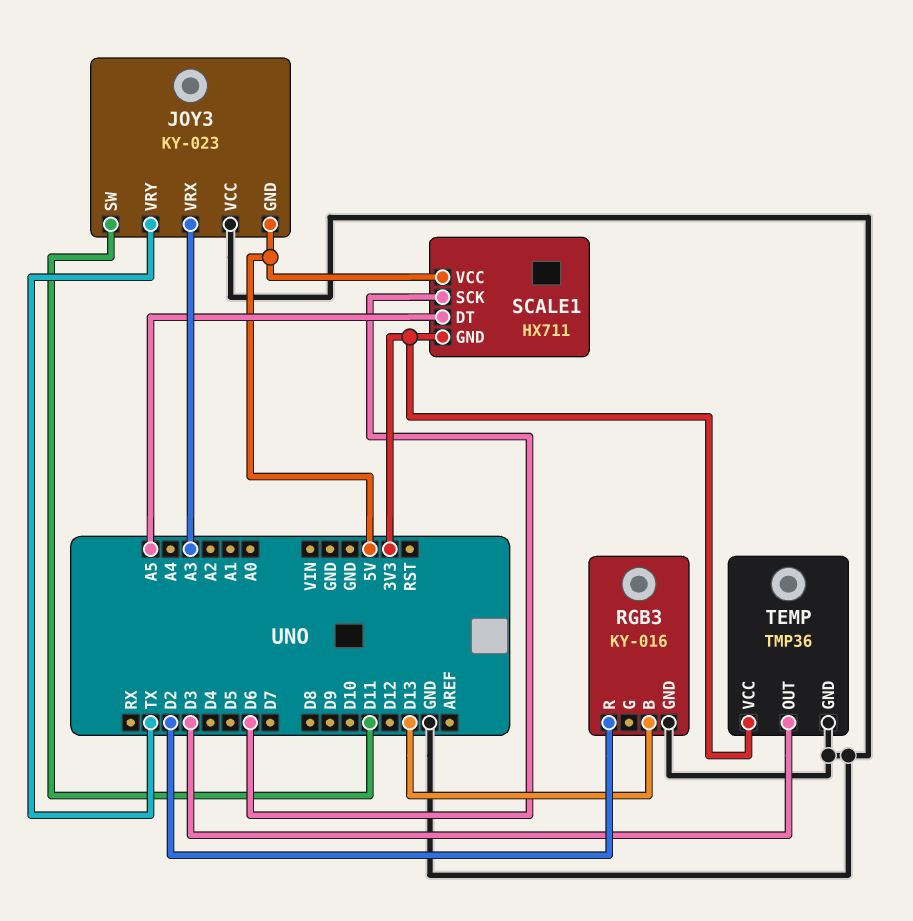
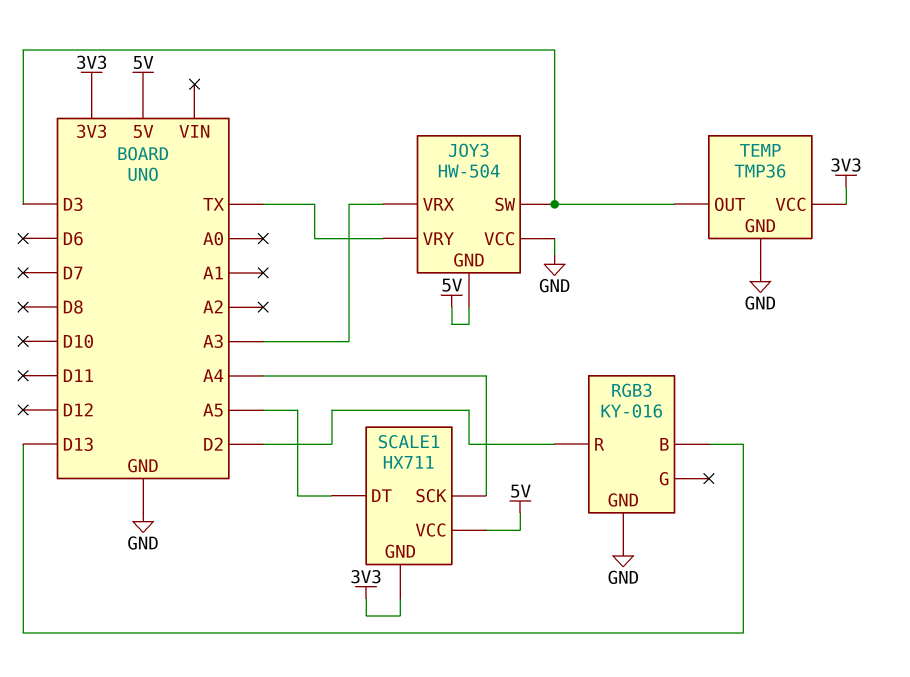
JOY3: KY-023 -> HW-504
JOY3 pin SW: D11 -> D3
SCALE1 pin SCK: D6 -> A4

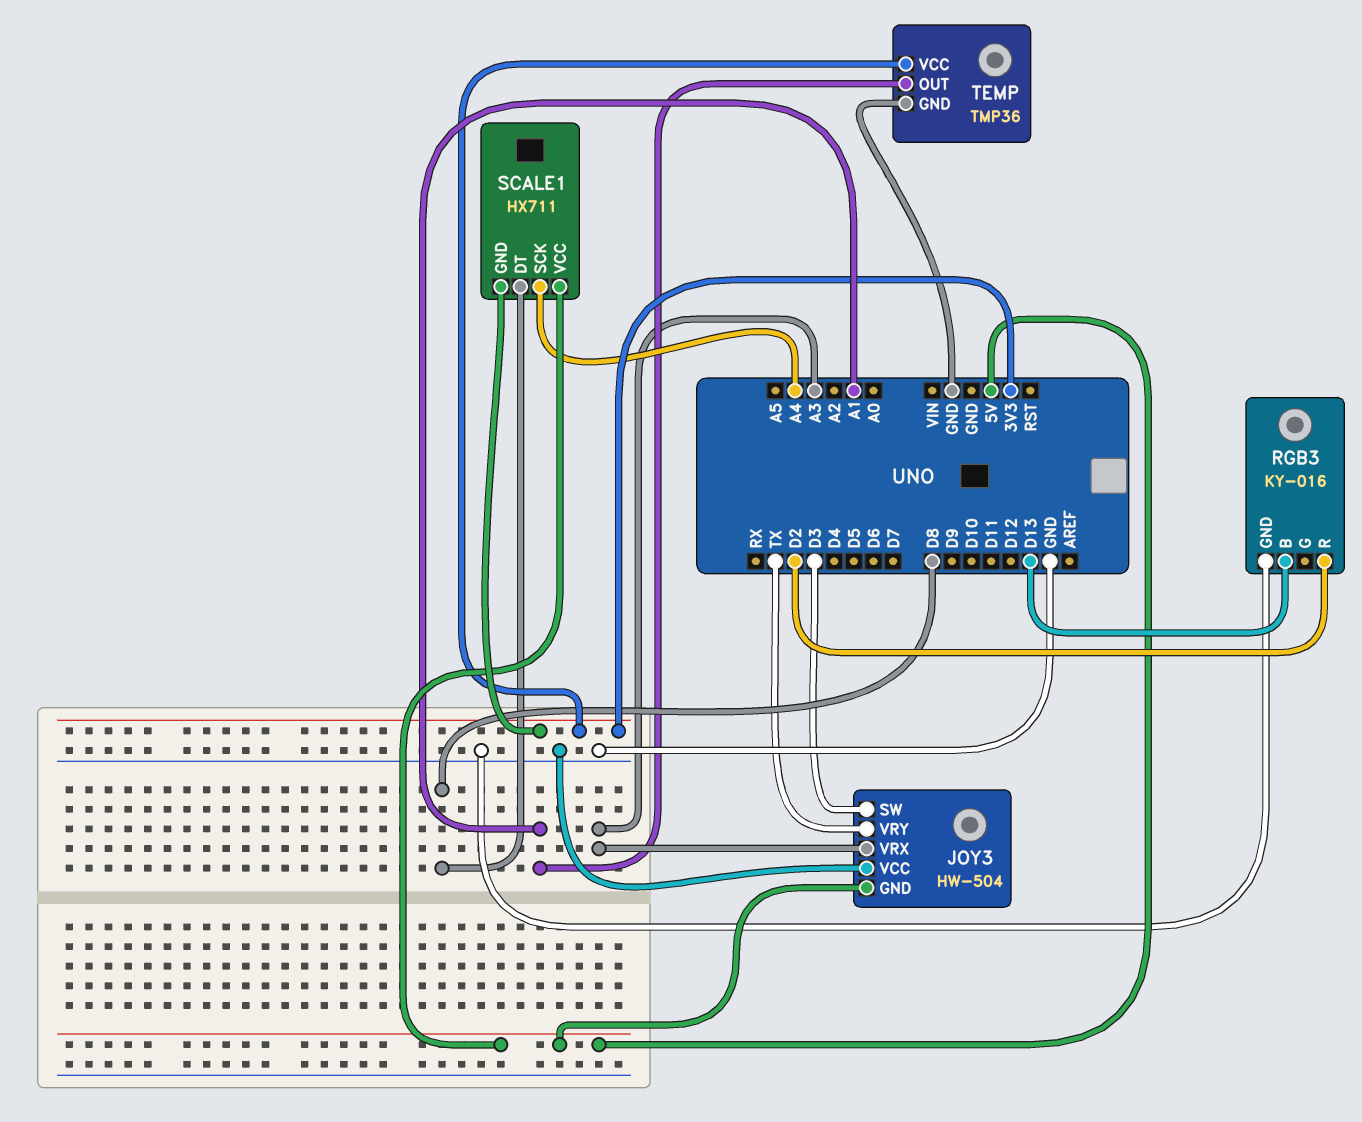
SCALE1 pin DT: A5 -> D8
TEMP pin OUT: D3 -> A1

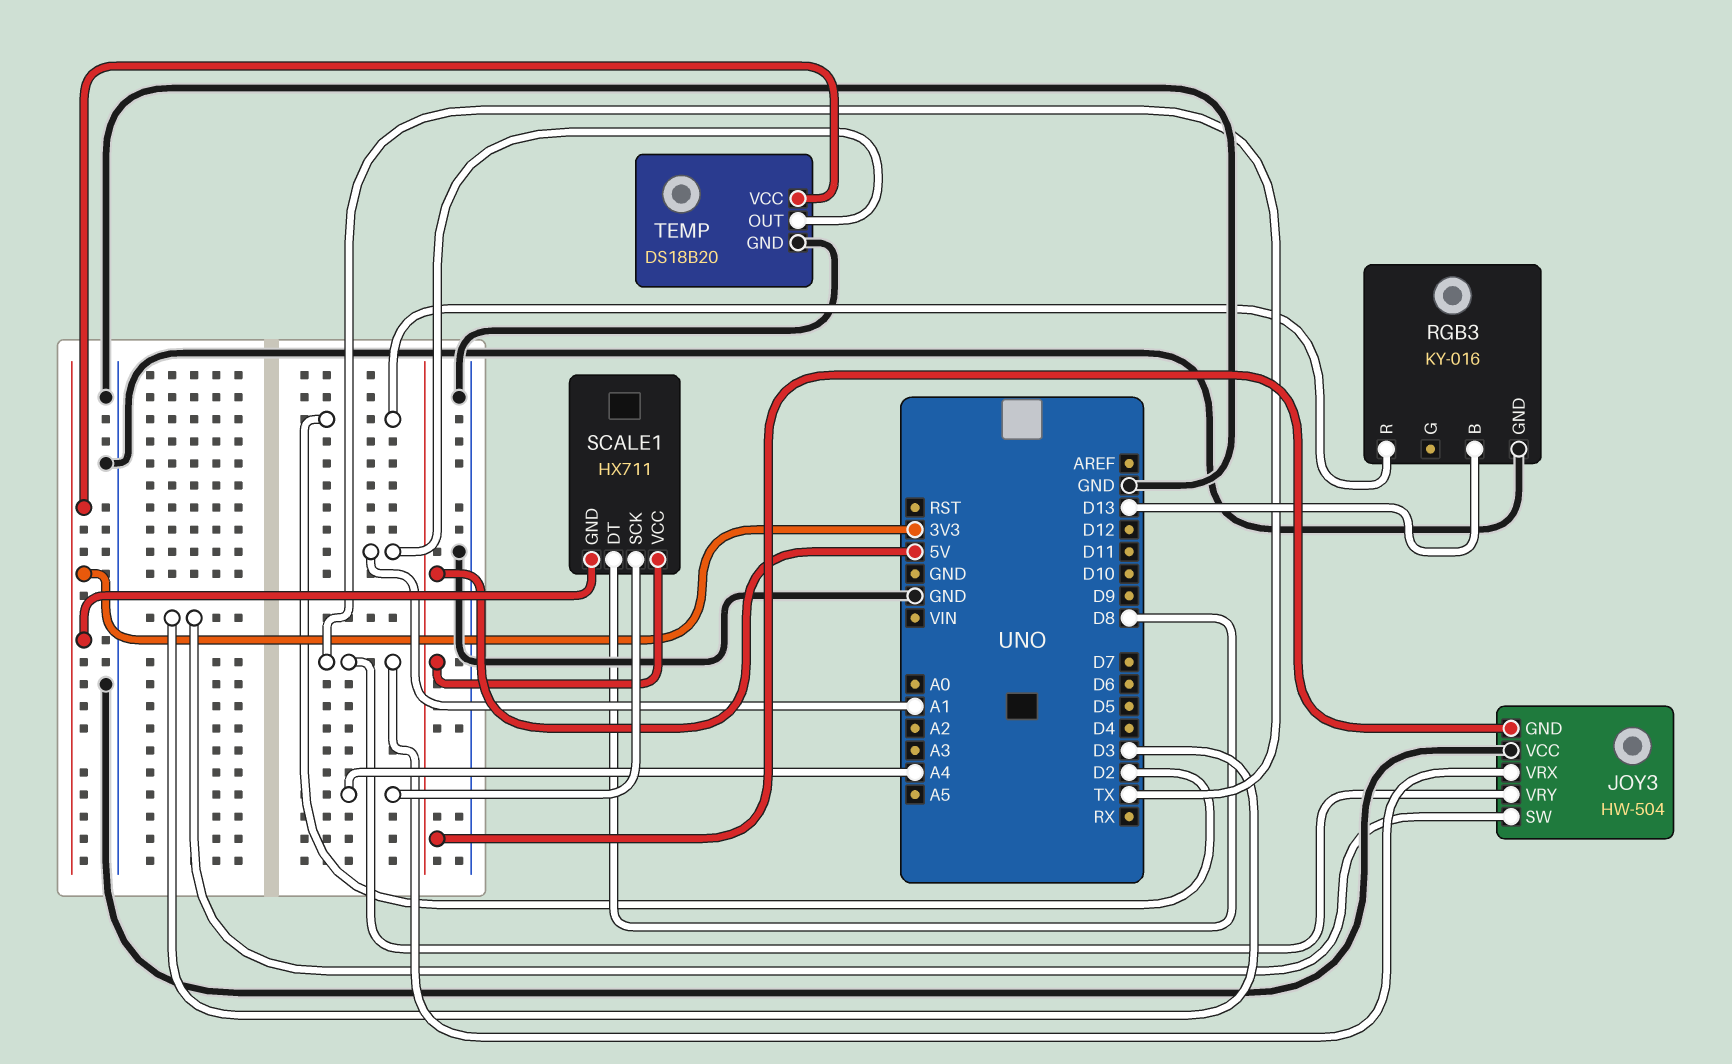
JOY3 pin VRX: A3 -> TX
TEMP: TMP36 -> DS18B20

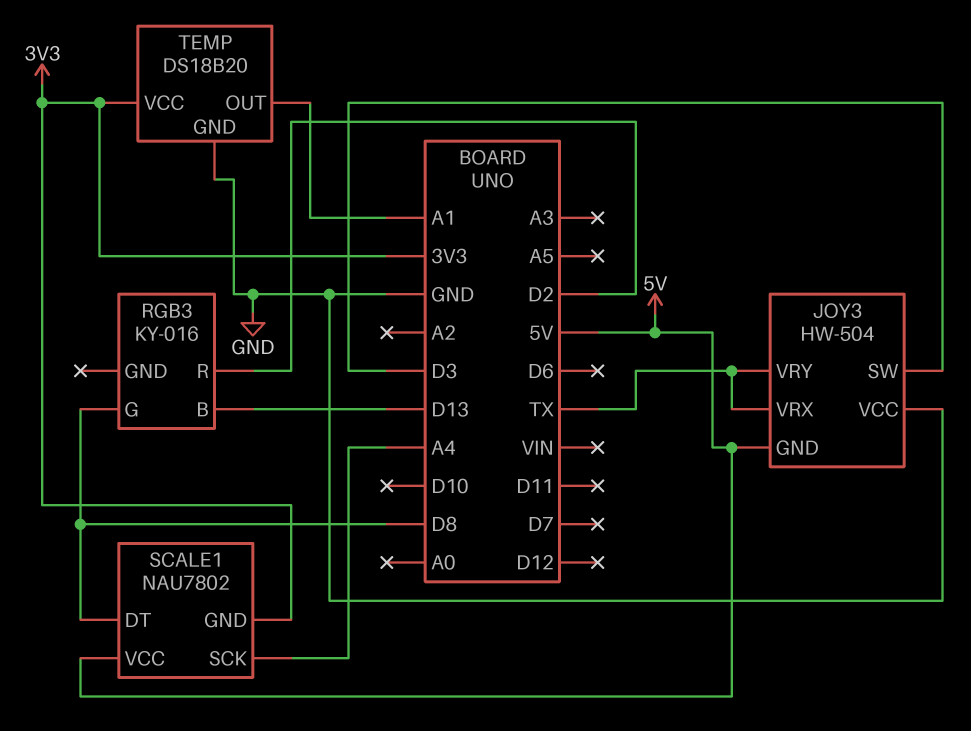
RGB3 pin G: none -> D8
RGB3 pin GND: GND -> none
SCALE1: HX711 -> NAU7802

